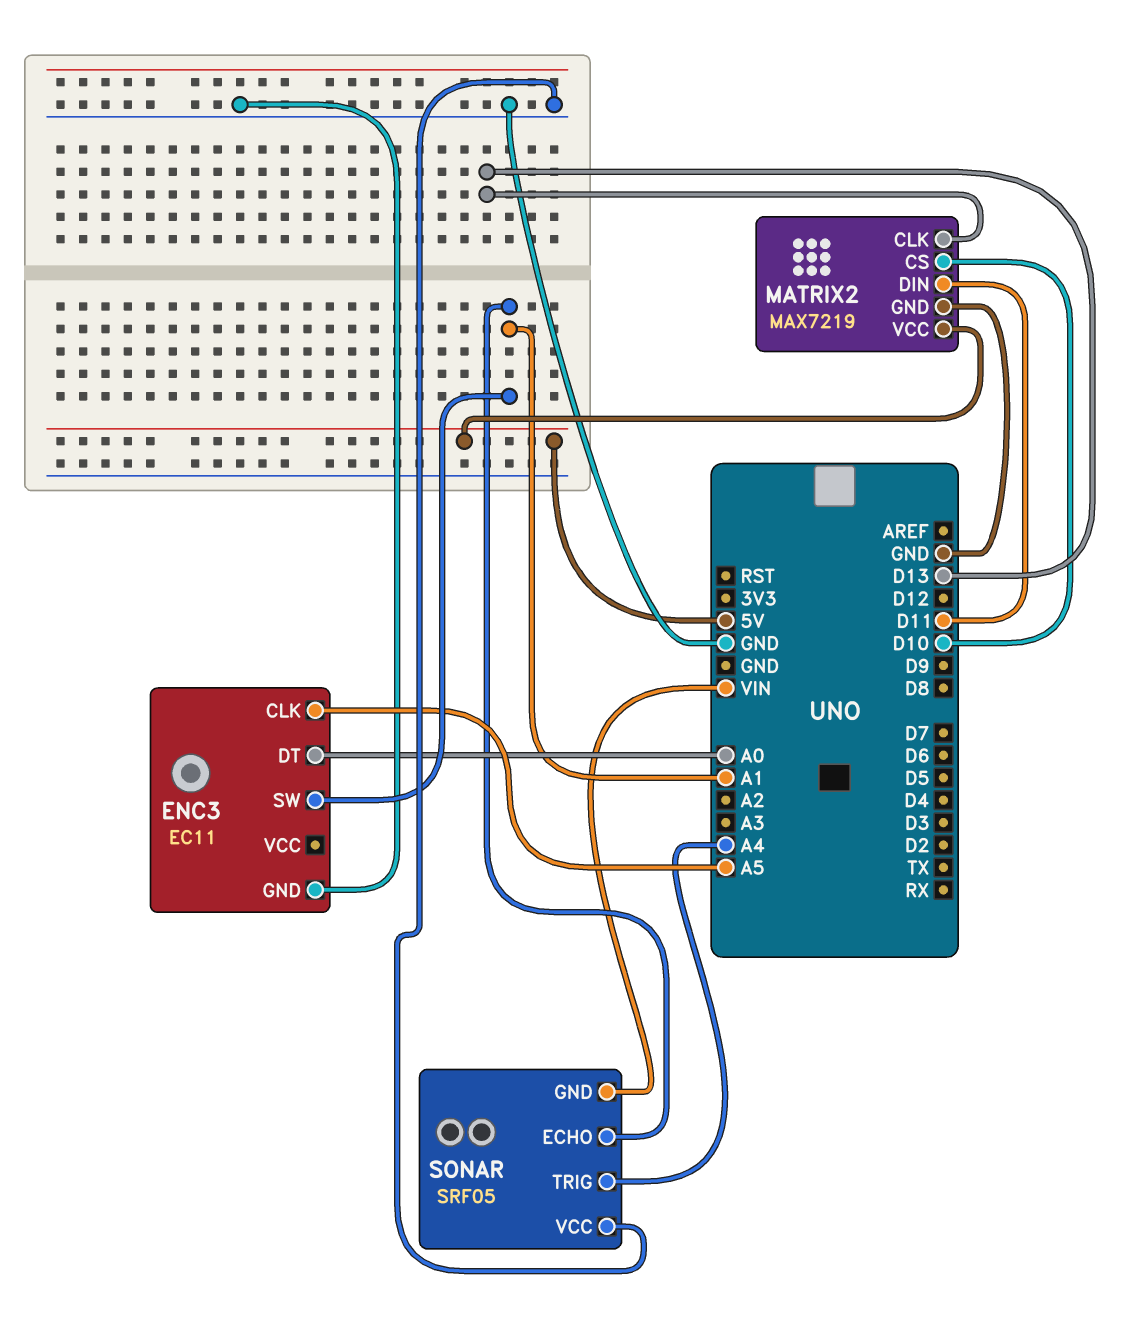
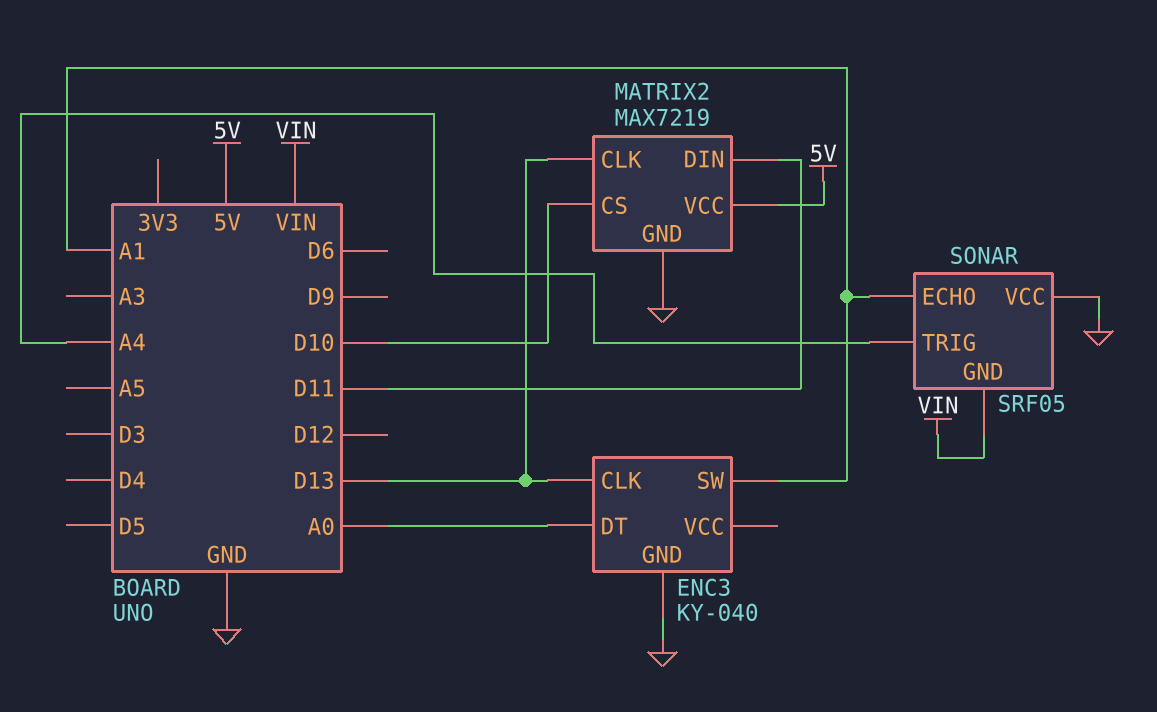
ENC3: EC11 -> KY-040
ENC3 pin CLK: A5 -> D13

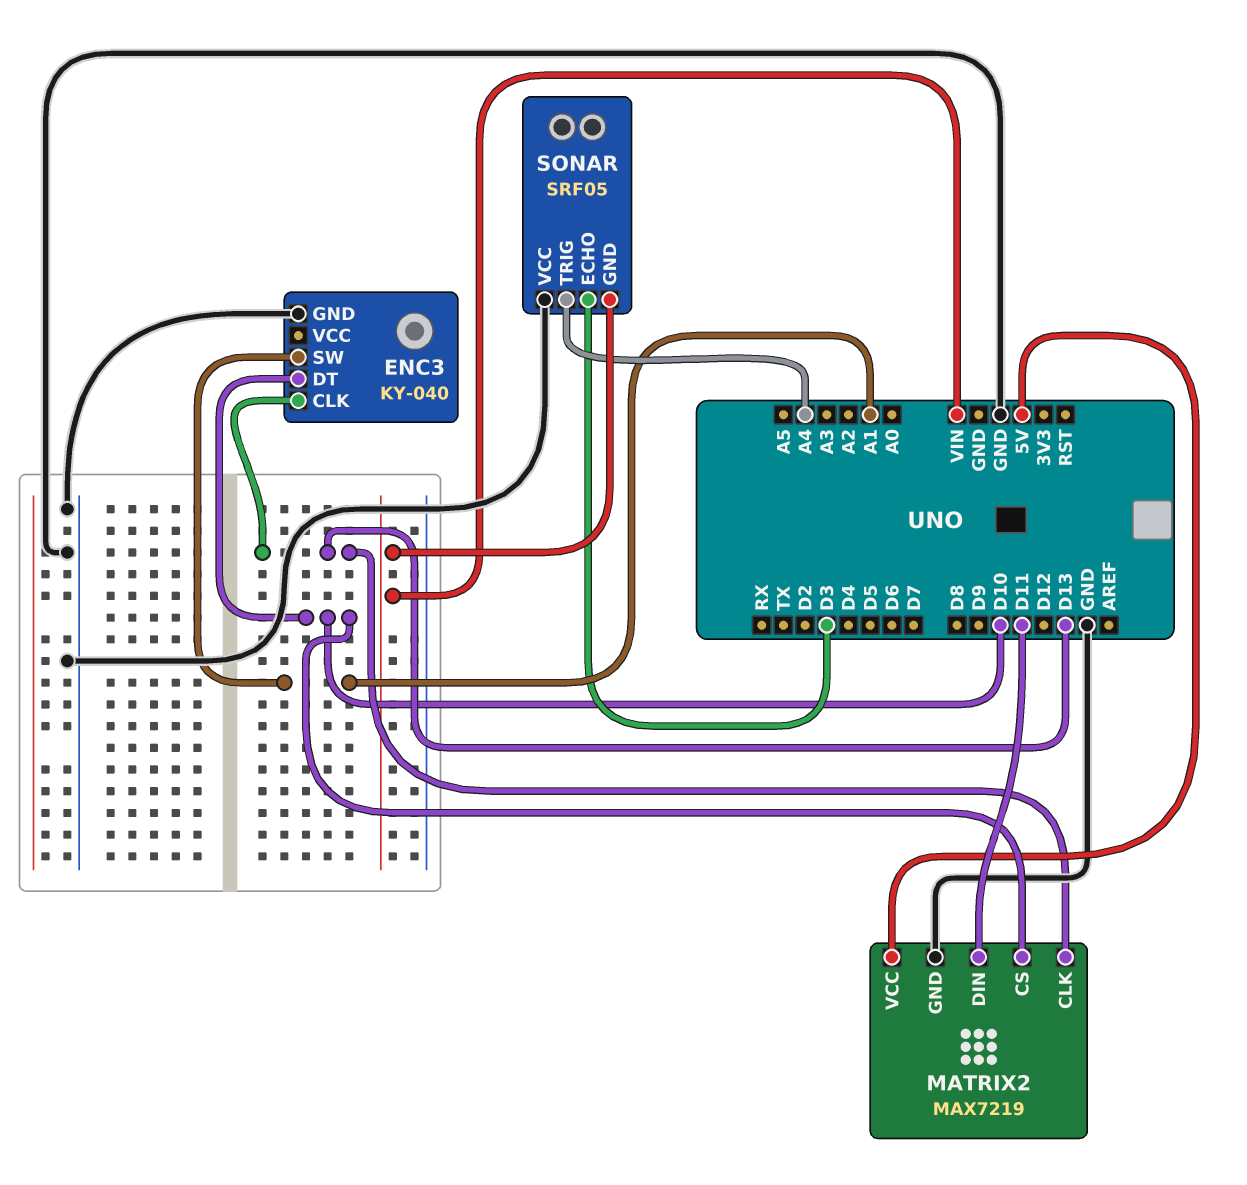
ENC3 pin DT: A0 -> D10
SONAR pin ECHO: A1 -> D3

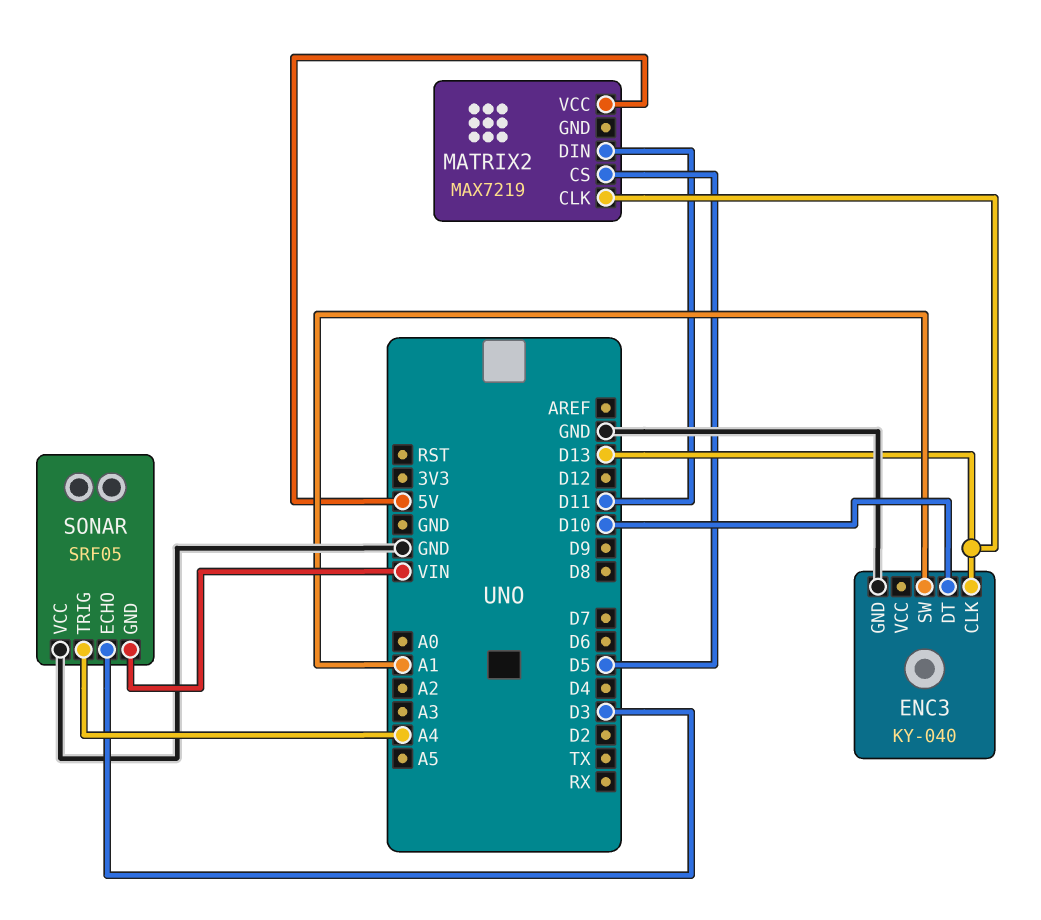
MATRIX2 pin CS: D10 -> D5
MATRIX2 pin GND: GND -> none

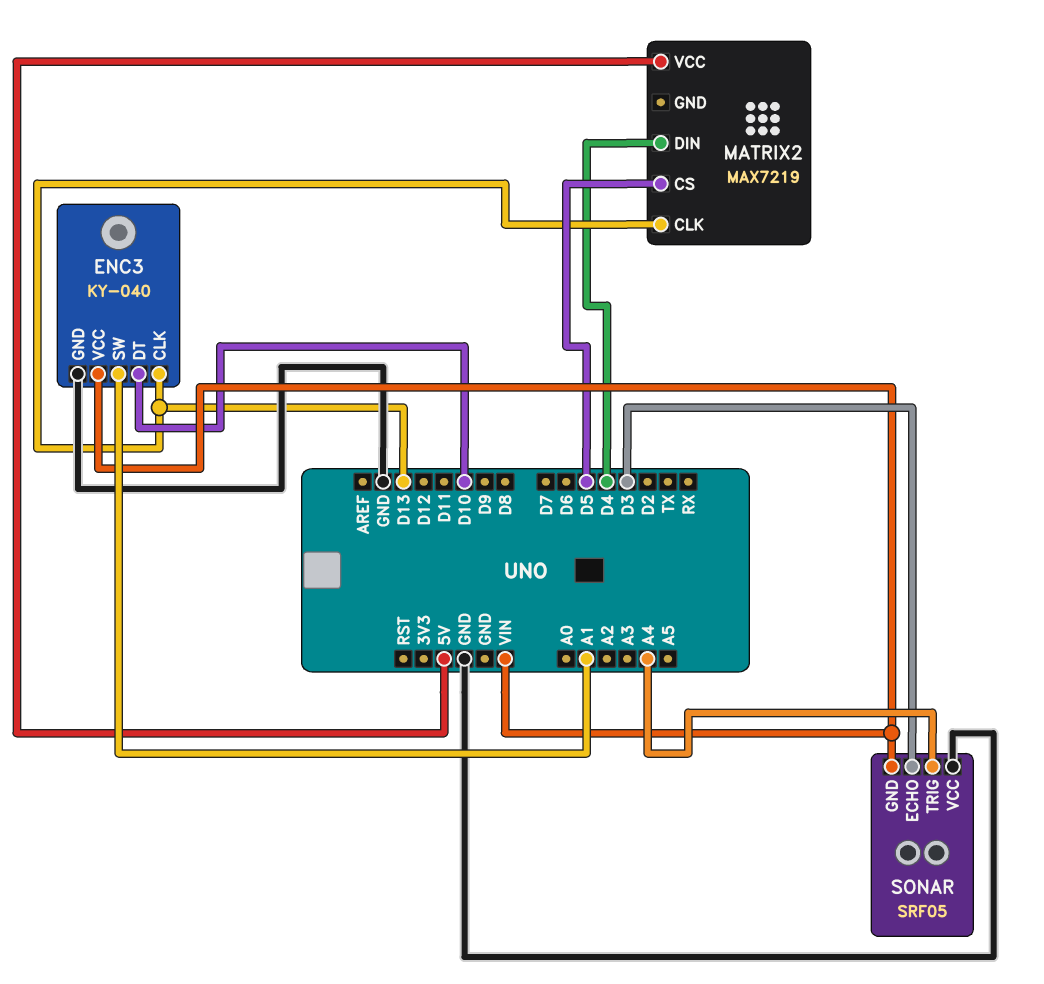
ENC3 pin VCC: none -> VIN
MATRIX2 pin DIN: D11 -> D4

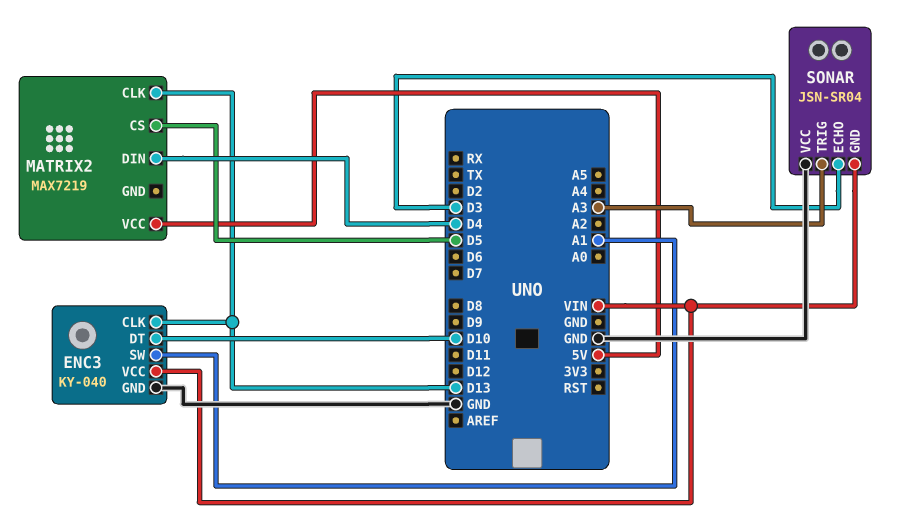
SONAR: SRF05 -> JSN-SR04
SONAR pin TRIG: A4 -> A3

